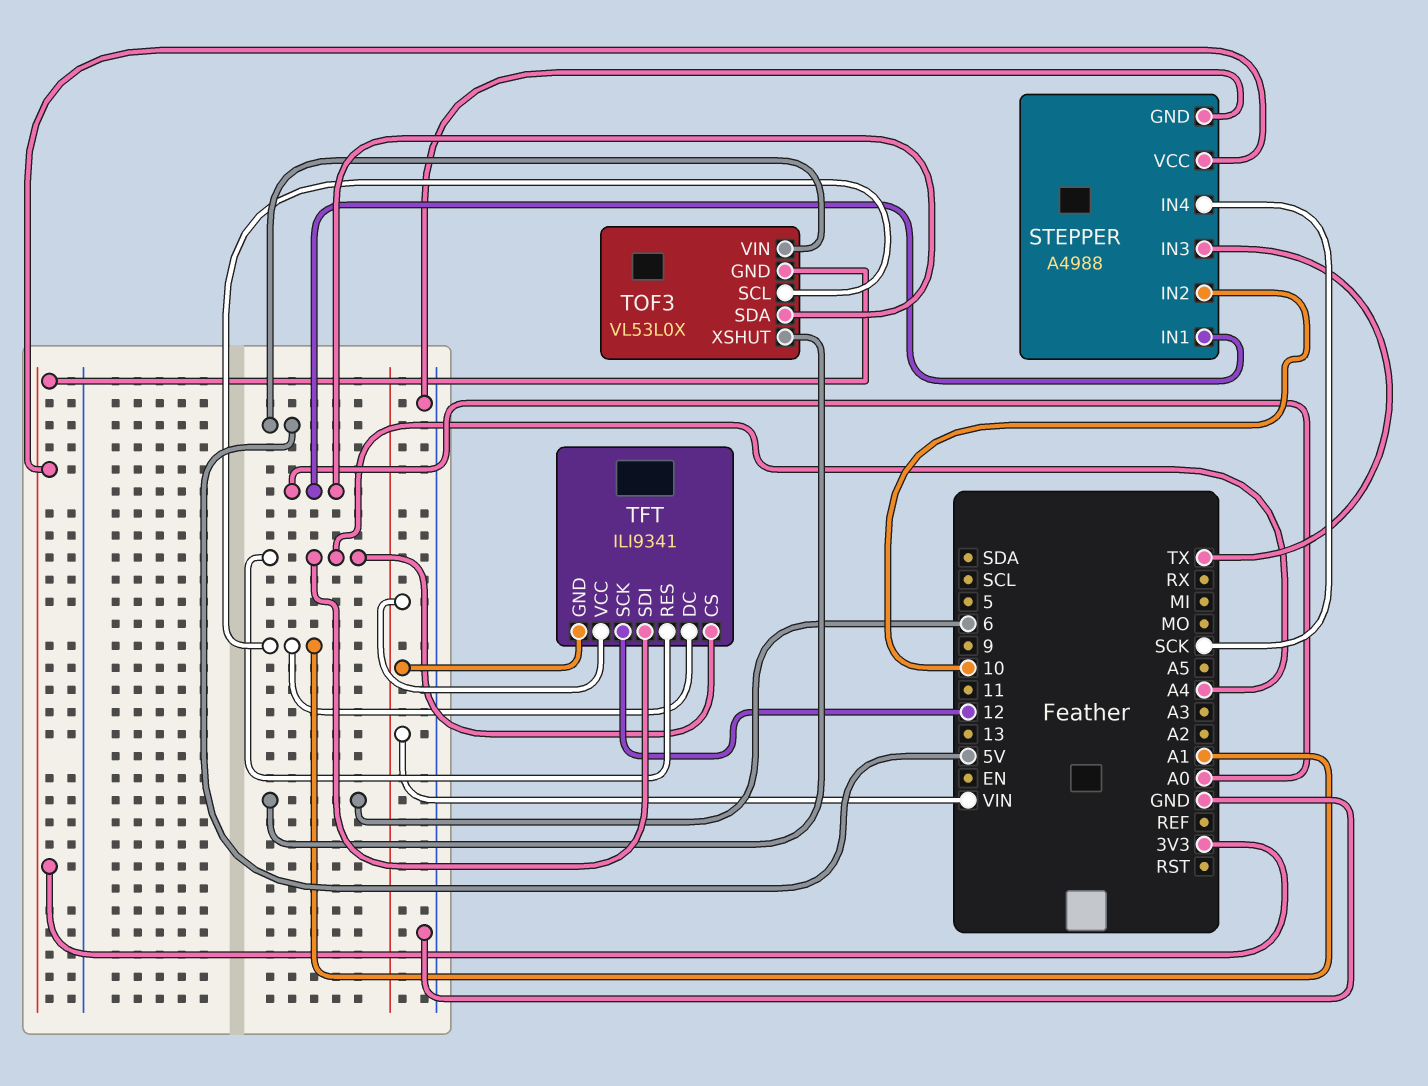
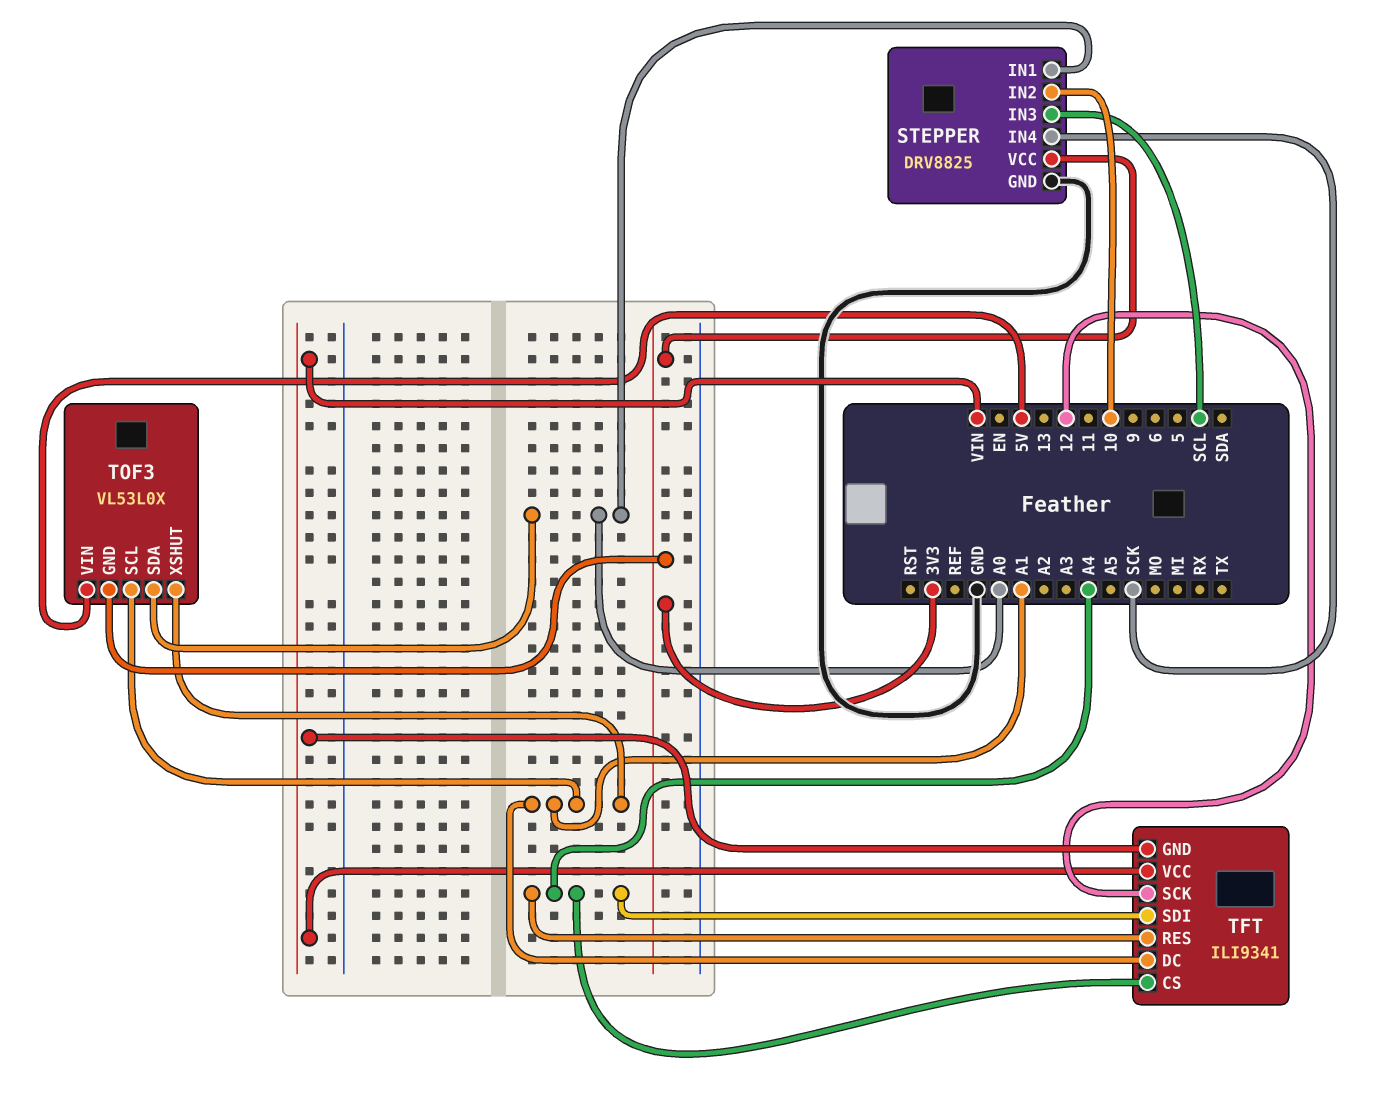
STEPPER: A4988 -> DRV8825
STEPPER pin IN3: TX -> SCL
TOF3 pin XSHUT: 6 -> A1

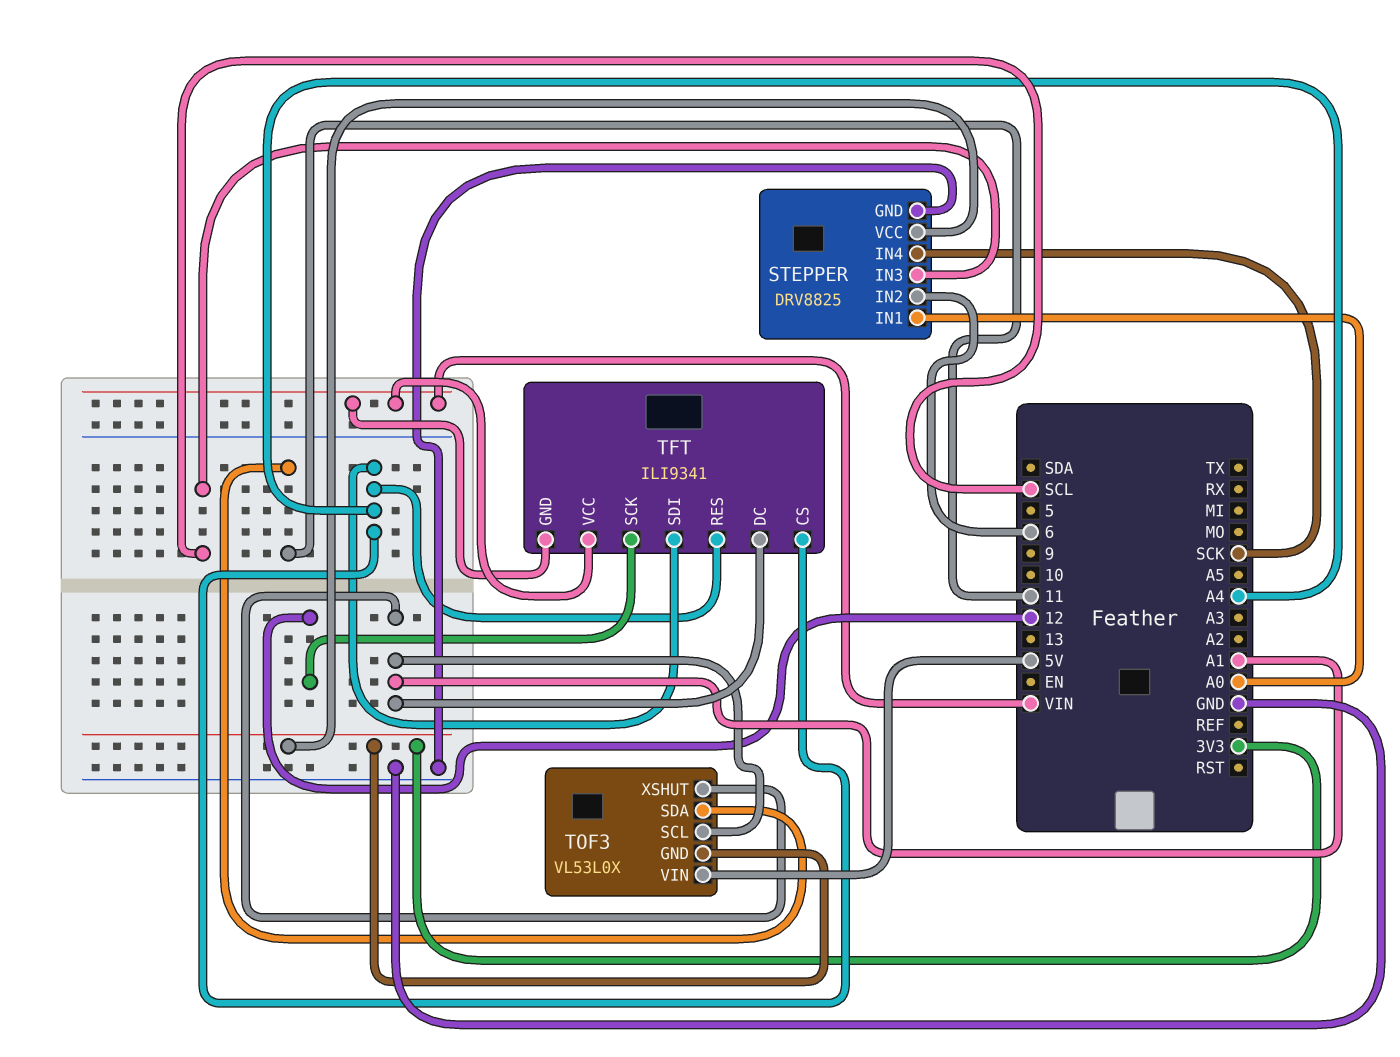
STEPPER pin IN2: 10 -> 6
TOF3 pin SDA: A0 -> 11

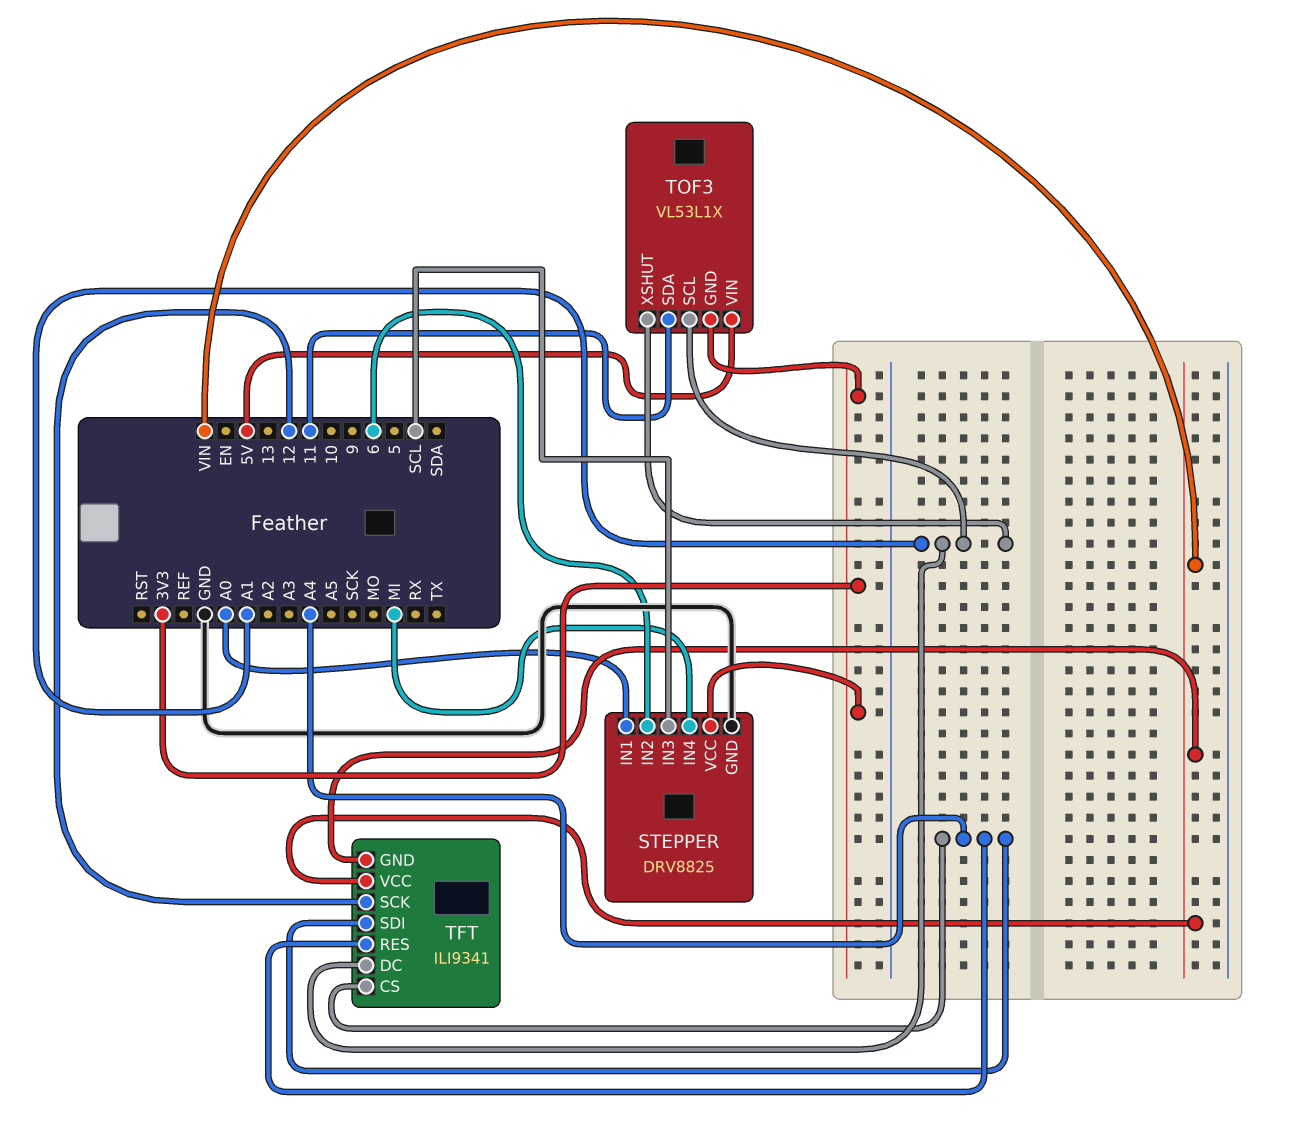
STEPPER pin IN4: SCK -> MI
TOF3: VL53L0X -> VL53L1X

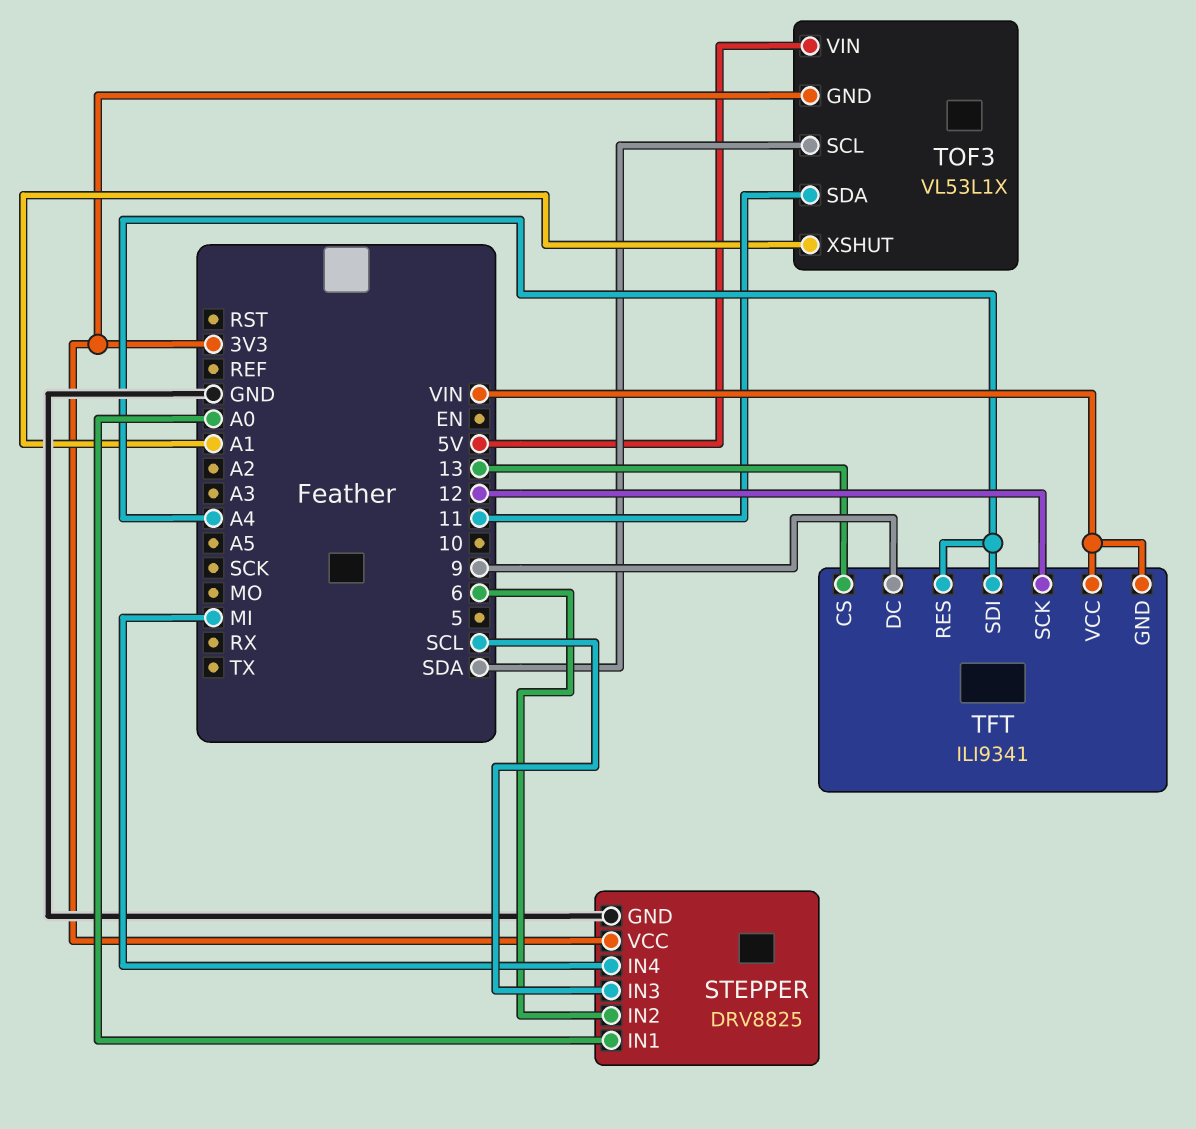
TFT pin CS: A4 -> 13
TFT pin DC: A1 -> 9
TOF3 pin SCL: A1 -> SDA

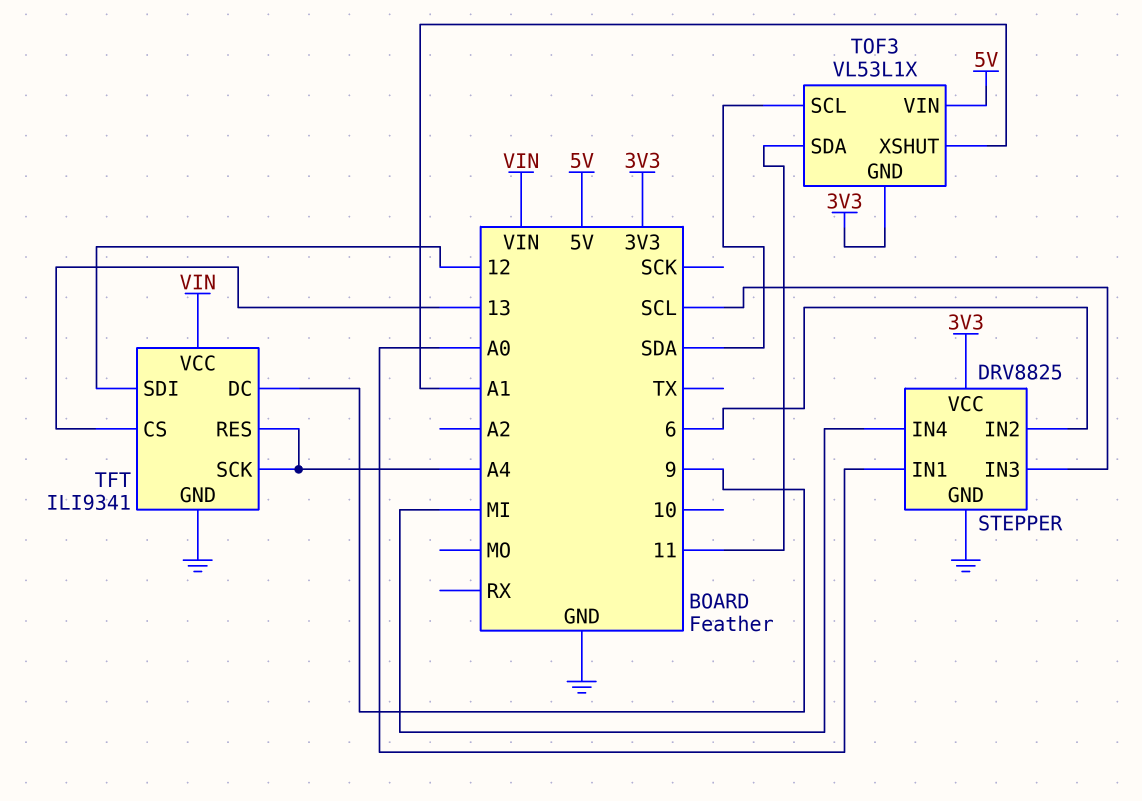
TFT pin GND: VIN -> GND
TFT pin SCK: 12 -> A4
TFT pin SDI: A4 -> 12

